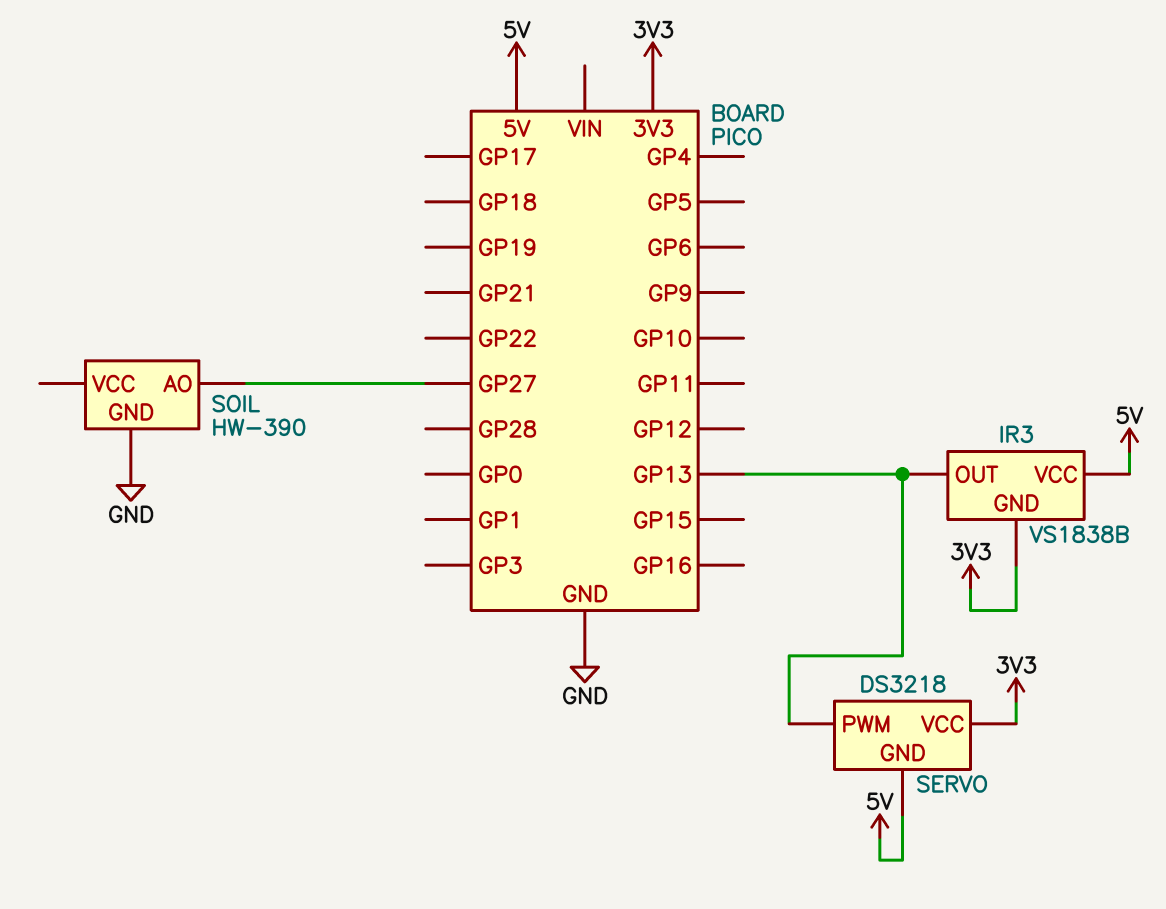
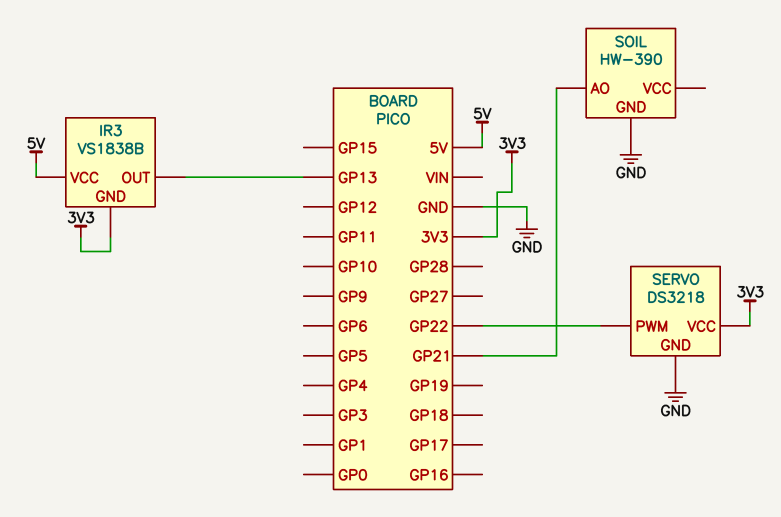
SERVO pin GND: 5V -> GND
SERVO pin PWM: GP13 -> GP22
SOIL pin AO: GP27 -> GP21

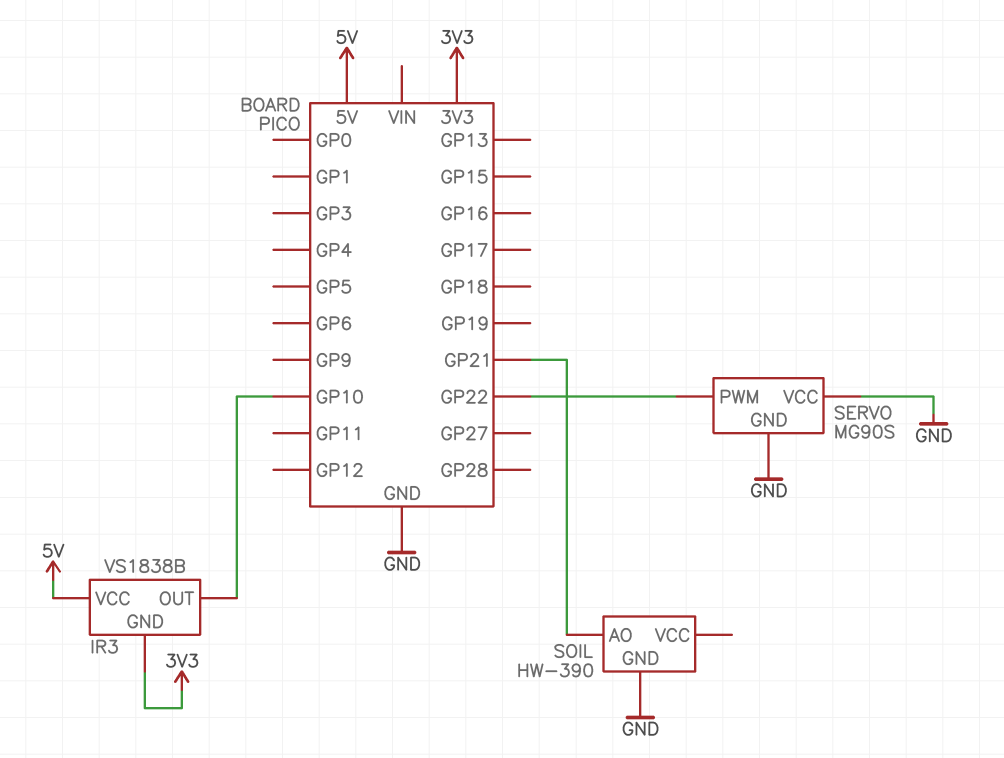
IR3 pin OUT: GP13 -> GP10
SERVO: DS3218 -> MG90S
SERVO pin VCC: 3V3 -> GND

